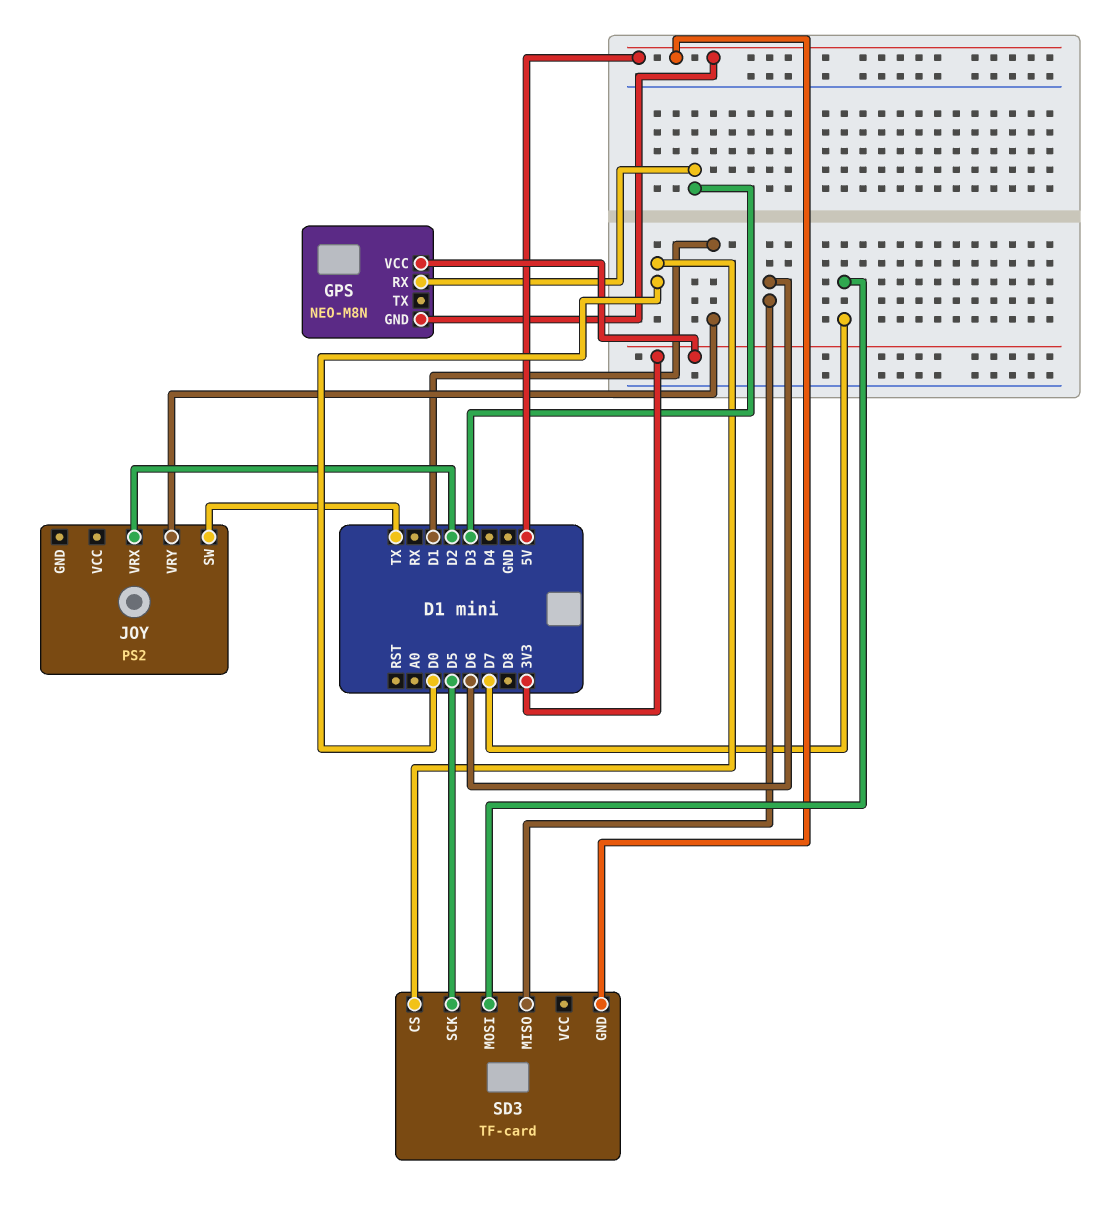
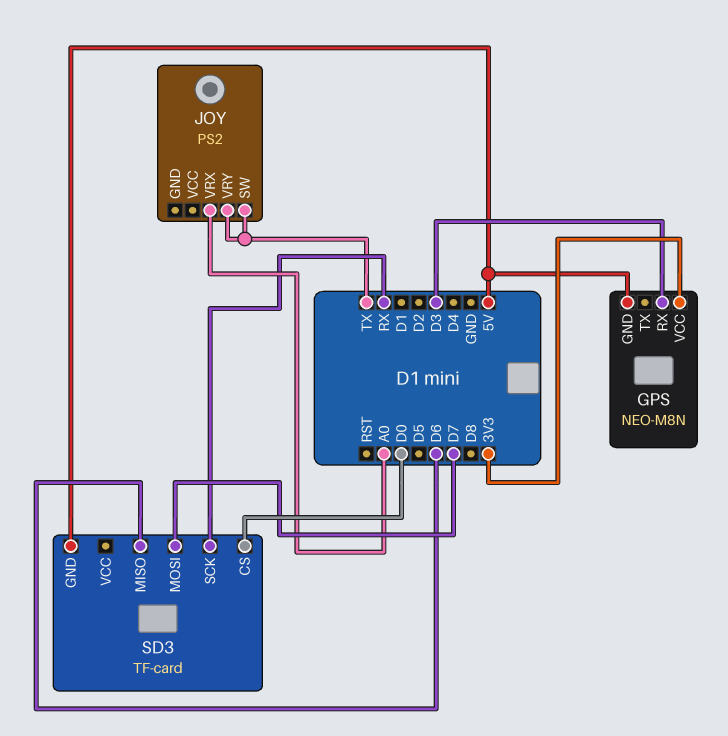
JOY pin VRX: D2 -> A0
JOY pin VRY: D1 -> TX
SD3 pin SCK: D5 -> RX

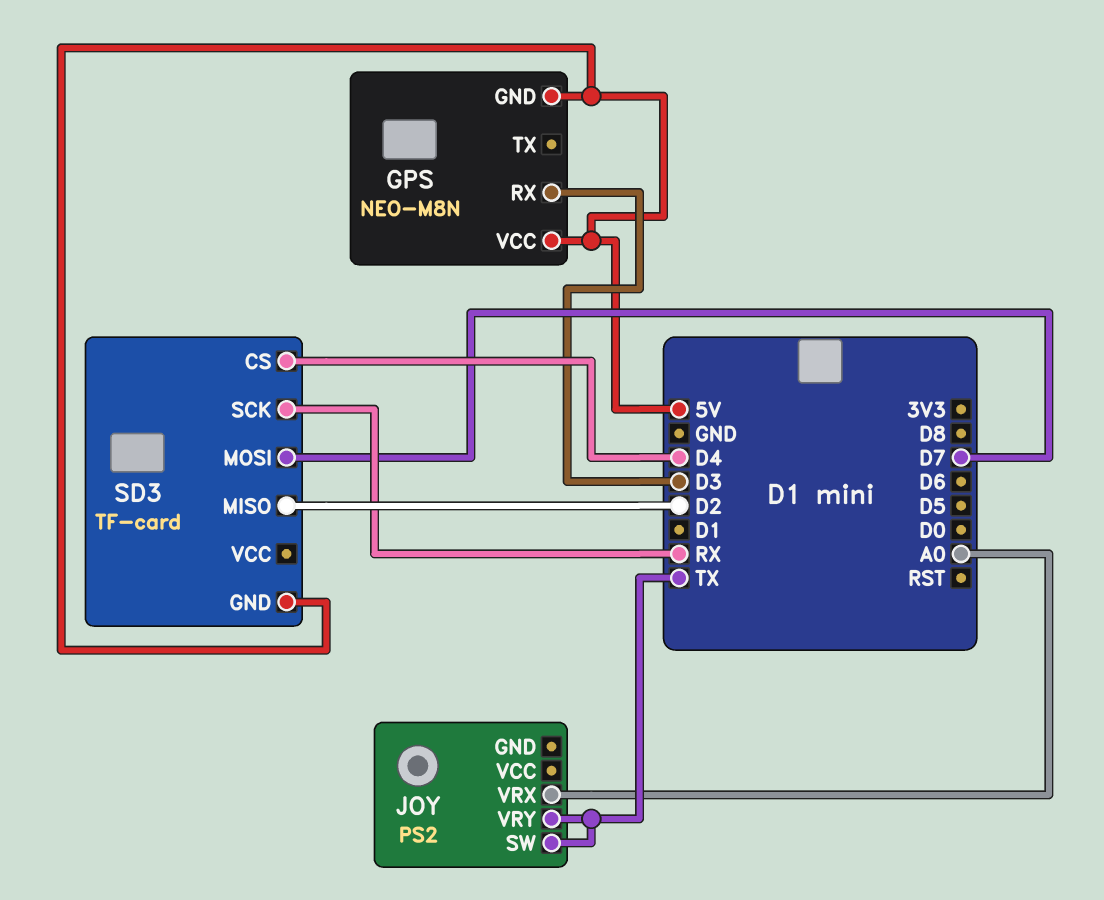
GPS pin VCC: 3V3 -> 5V
SD3 pin CS: D0 -> D4
SD3 pin MISO: D6 -> D2

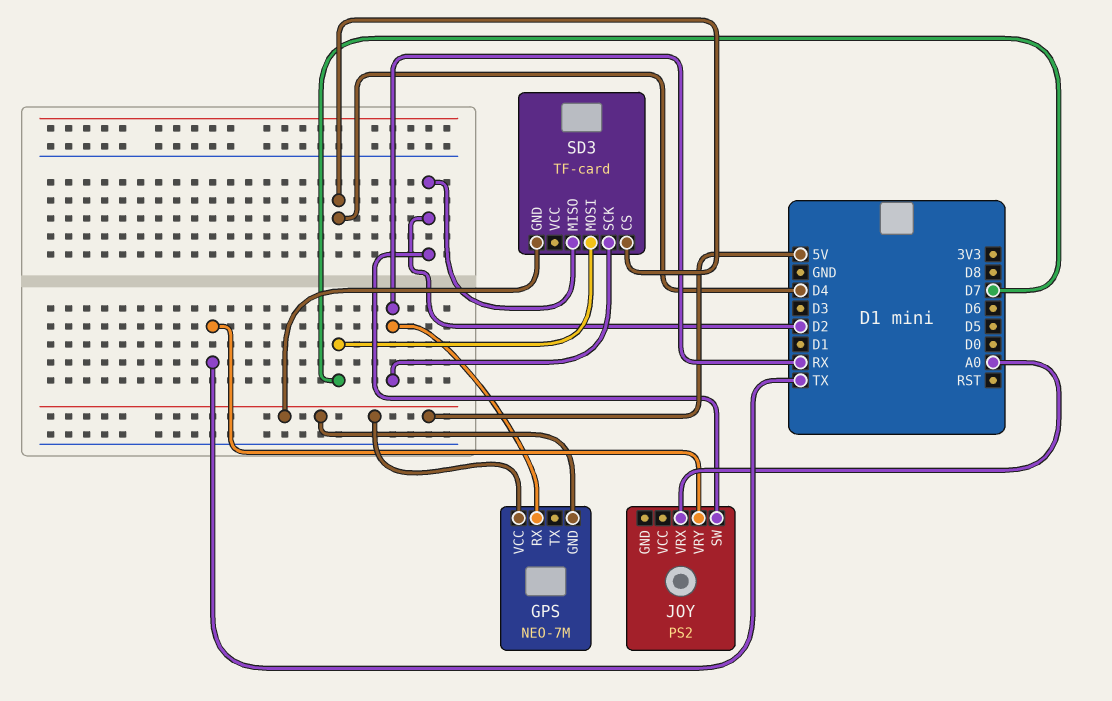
GPS: NEO-M8N -> NEO-7M
GPS pin RX: D3 -> RX
JOY pin SW: TX -> D2

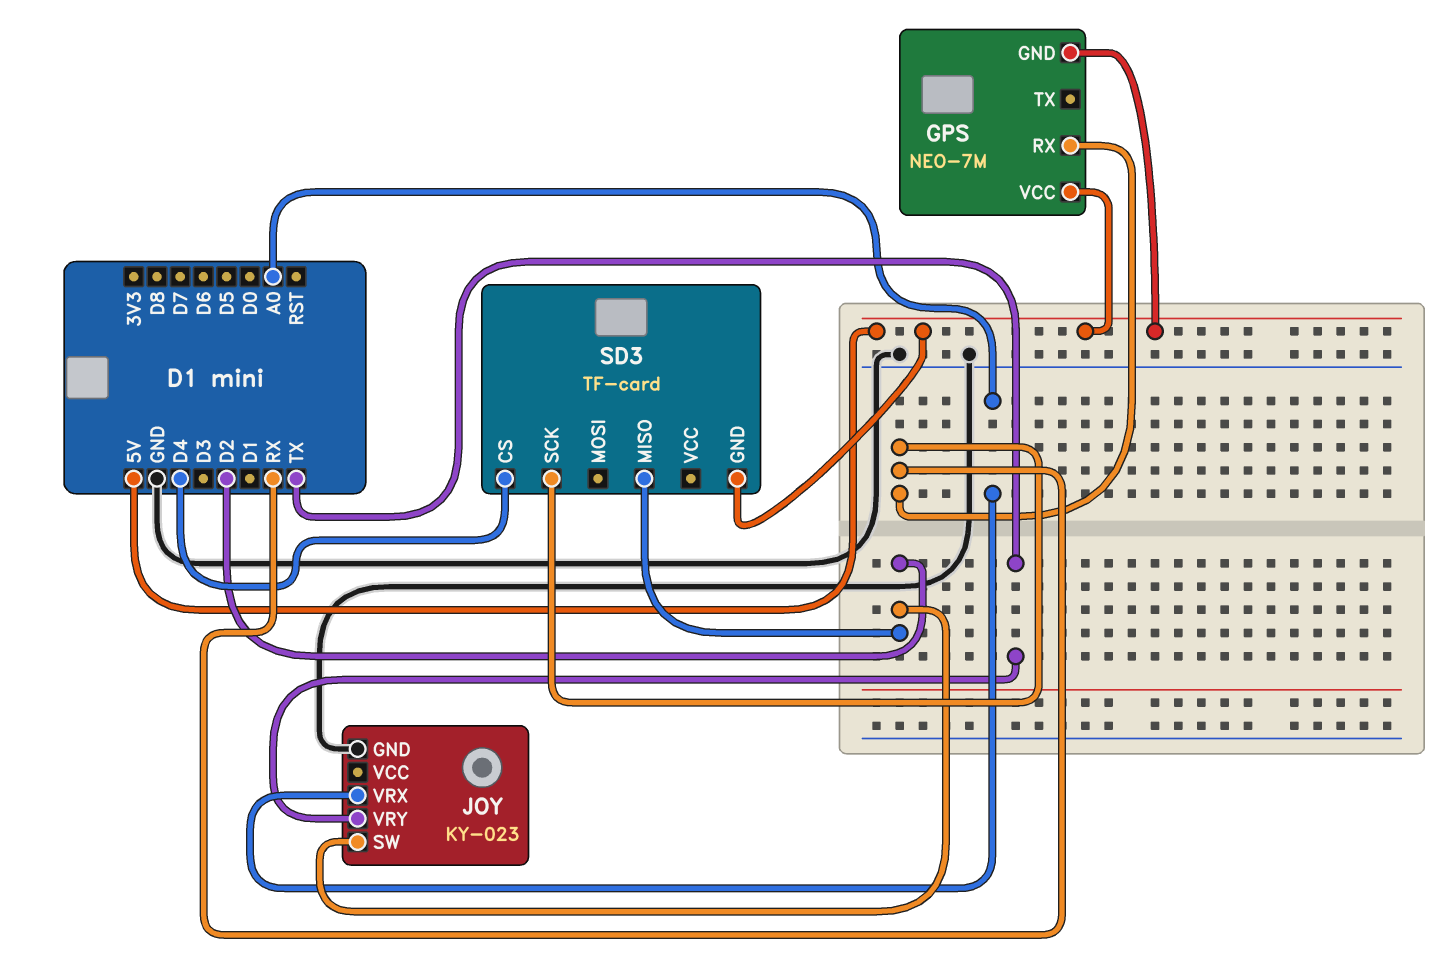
JOY: PS2 -> KY-023
JOY pin GND: none -> GND
SD3 pin MOSI: D7 -> none

